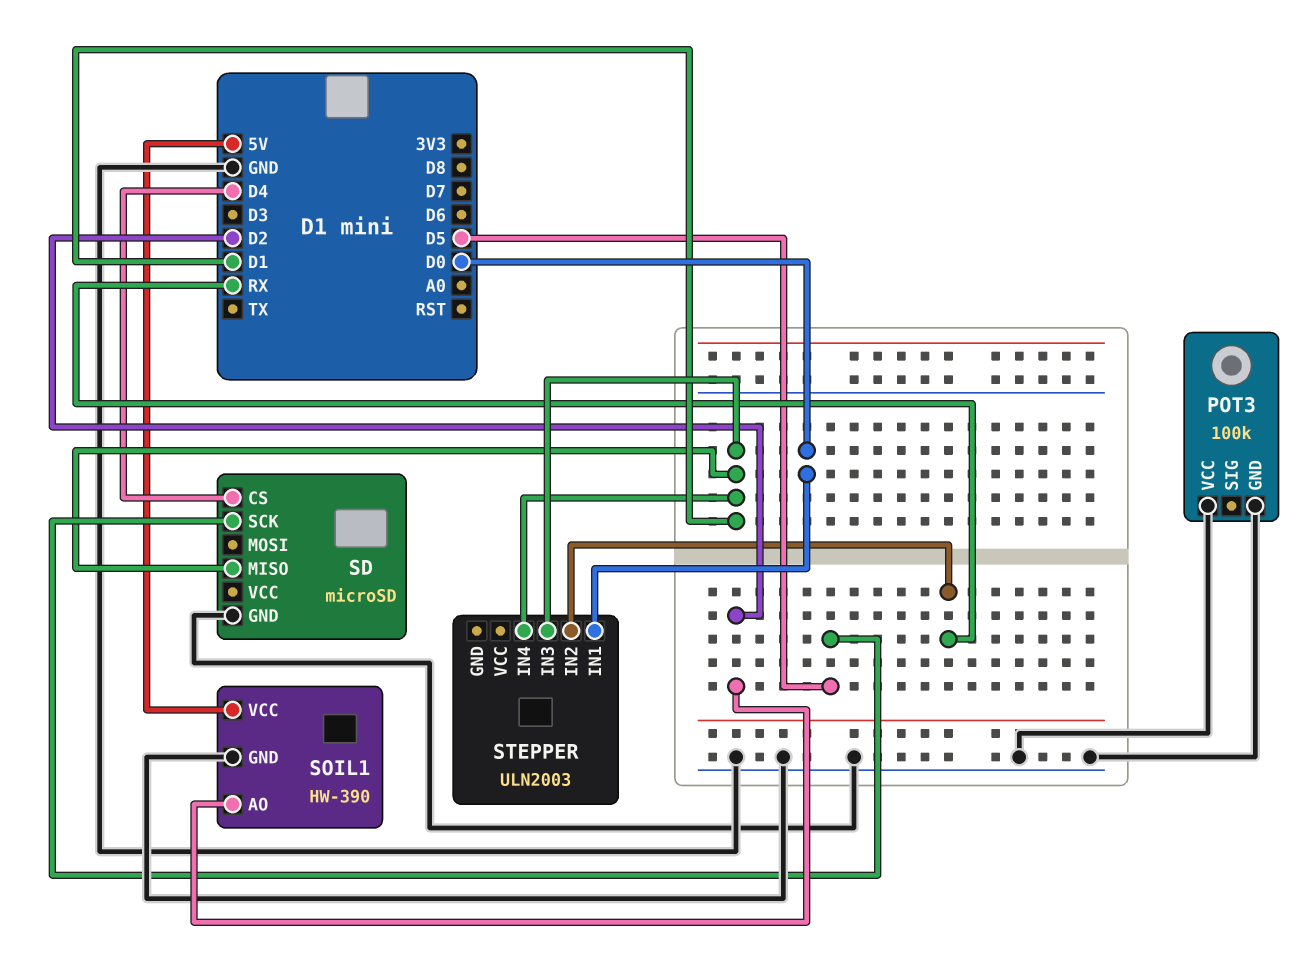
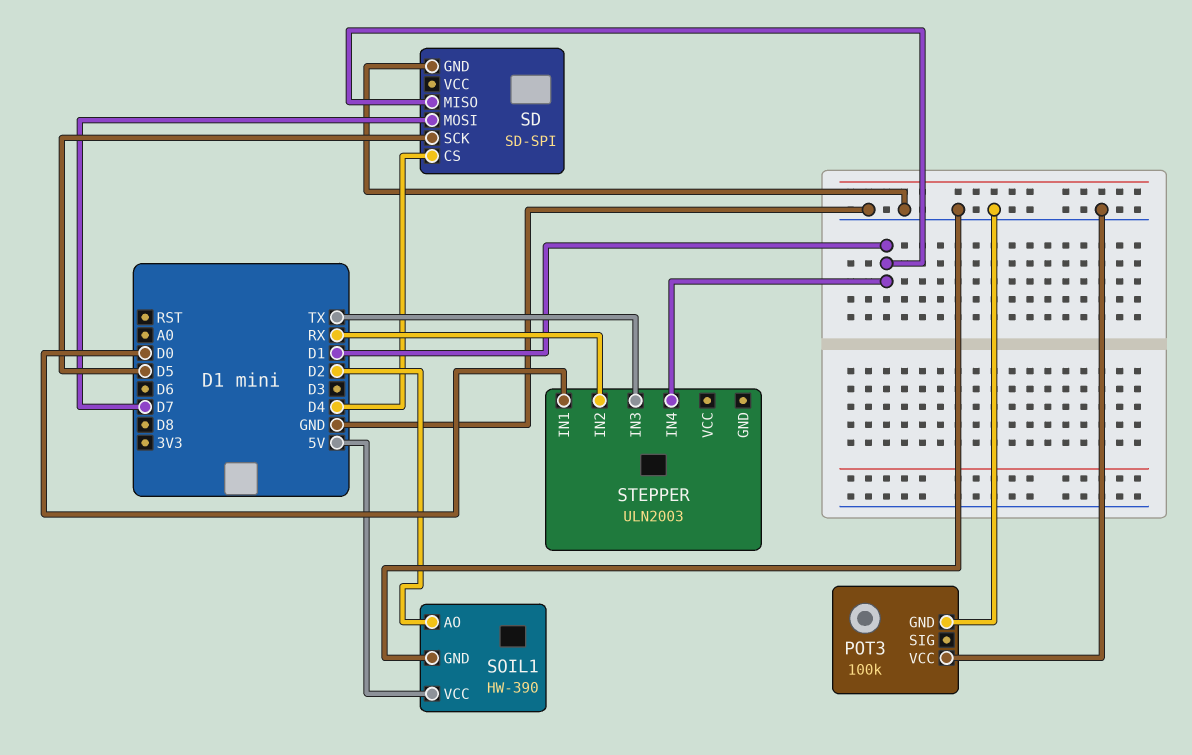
SD: microSD -> SD-SPI
SD pin MOSI: none -> D7
STEPPER pin IN3: D1 -> TX

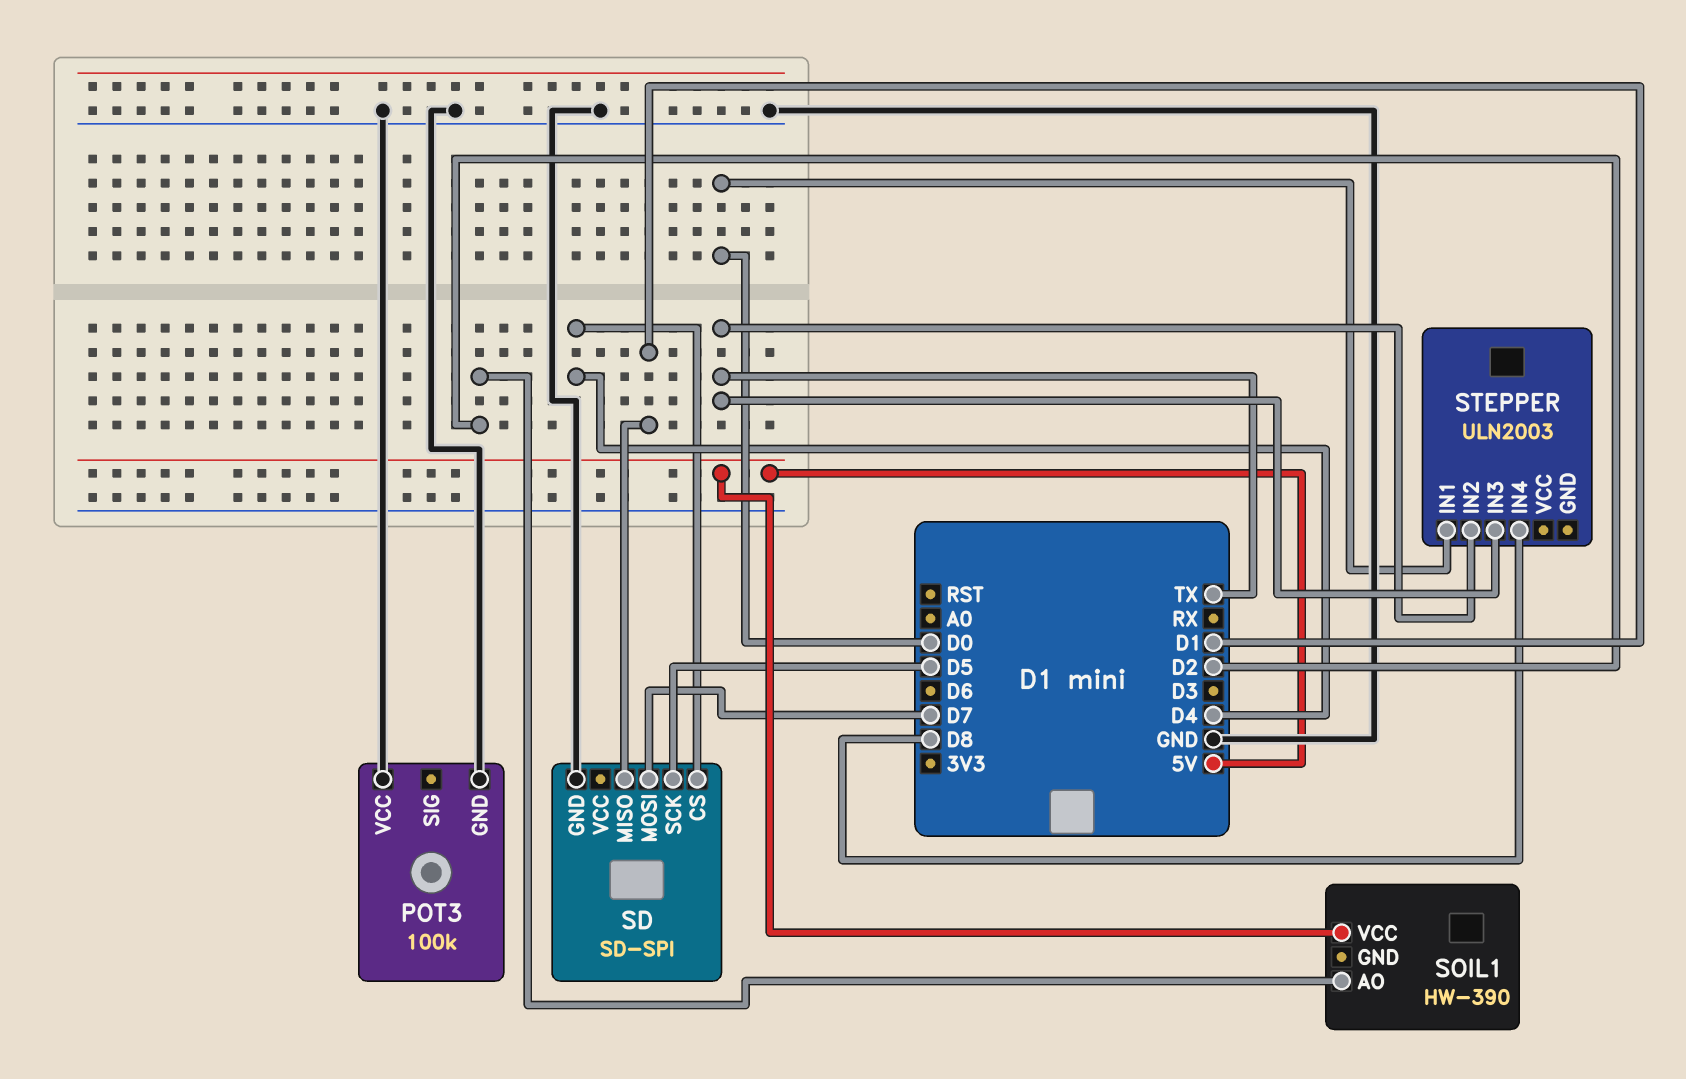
SOIL1 pin GND: GND -> none
STEPPER pin IN2: RX -> TX
STEPPER pin IN4: D1 -> D8

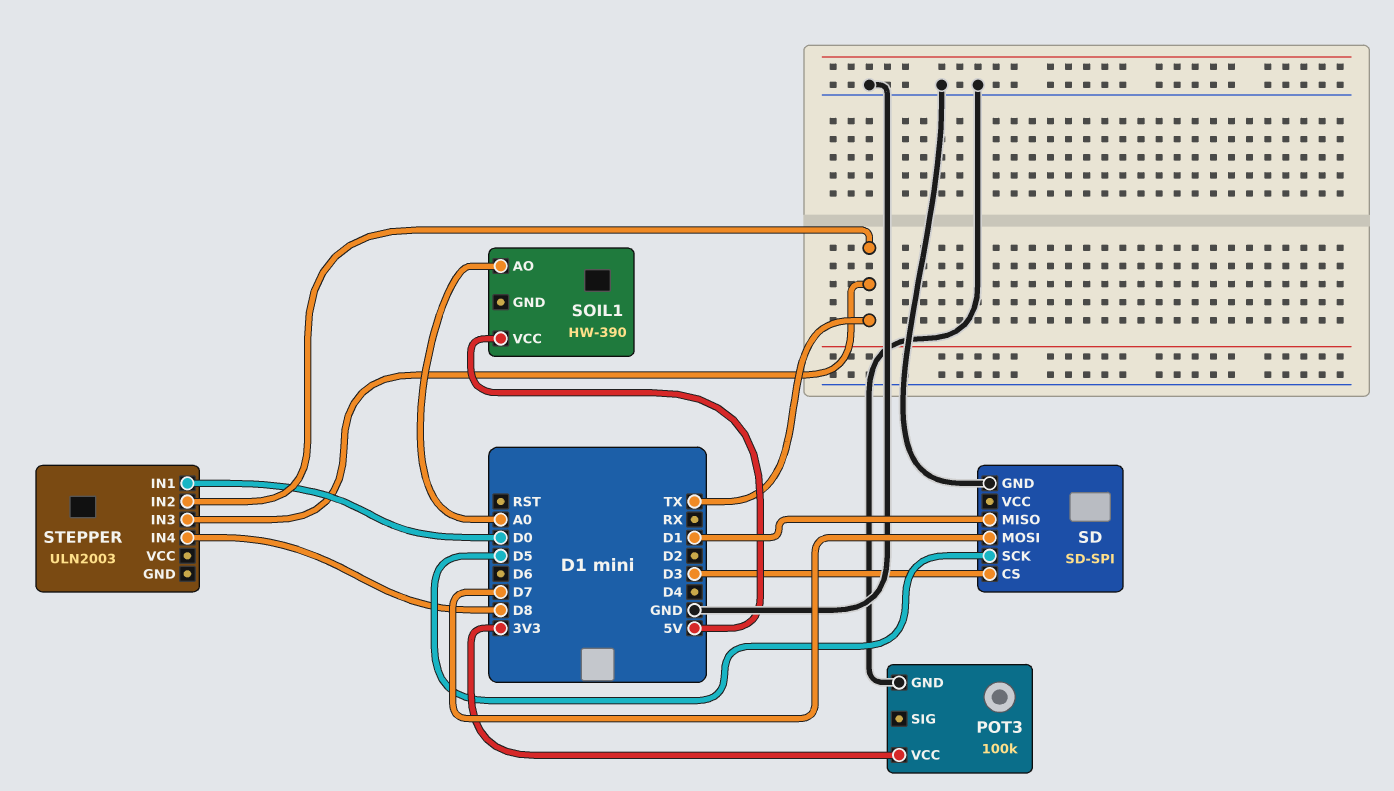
POT3 pin VCC: GND -> 3V3
SD pin CS: D4 -> D3
SOIL1 pin AO: D2 -> A0

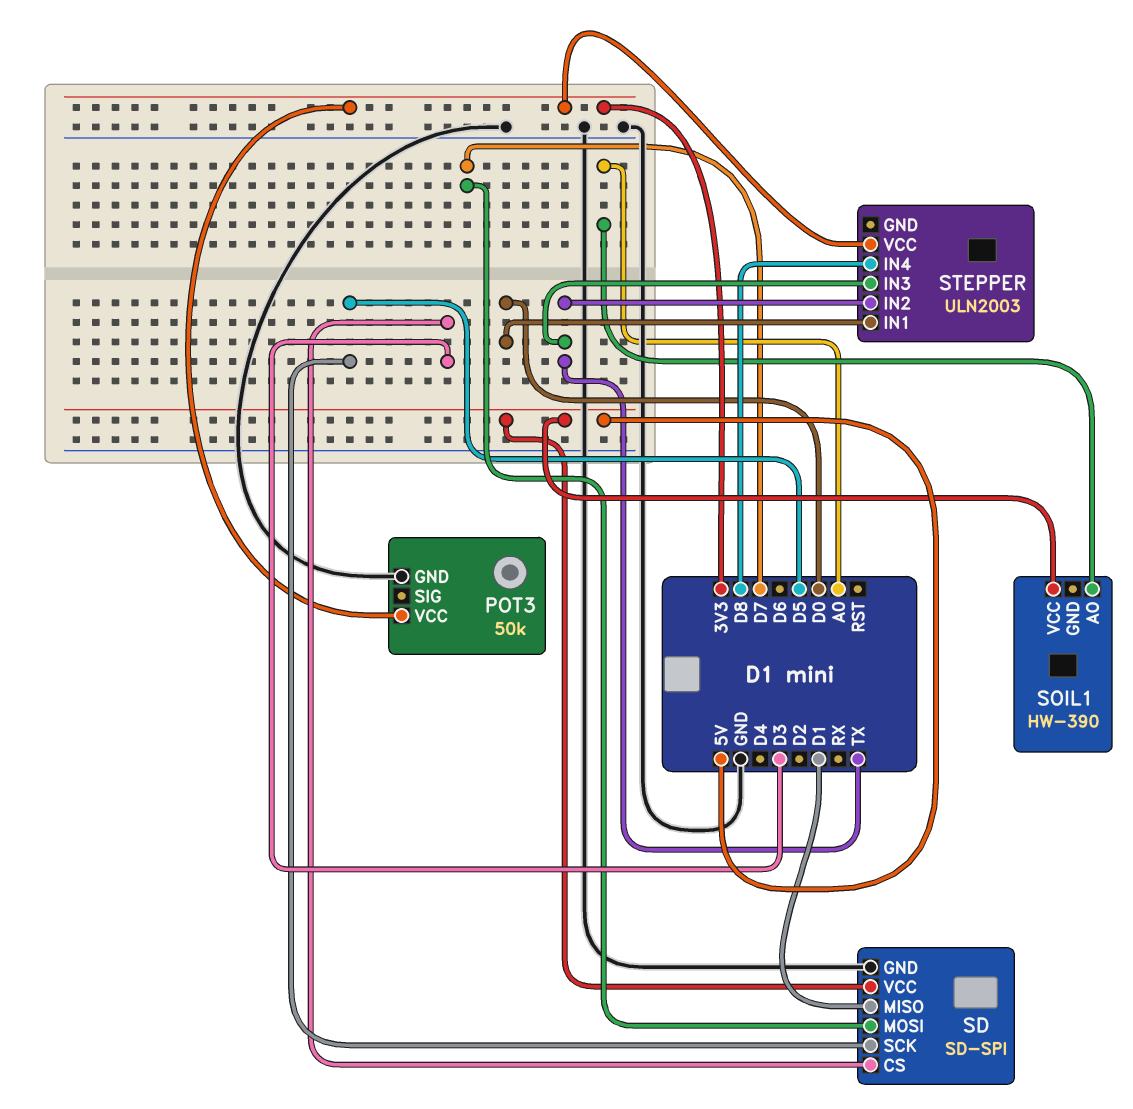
POT3: 100k -> 50k
SD pin VCC: none -> 5V
STEPPER pin VCC: none -> 3V3

